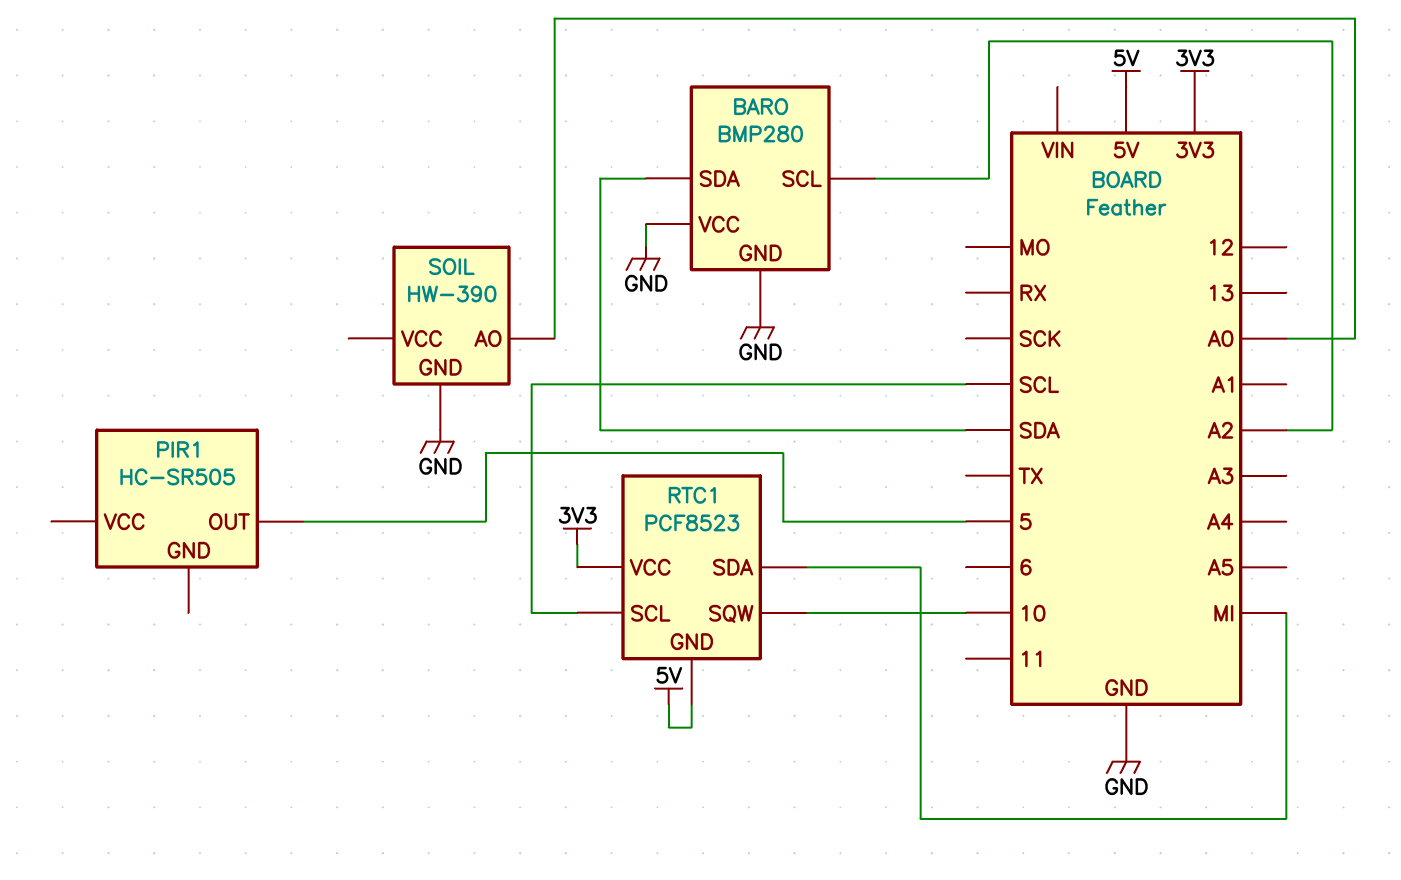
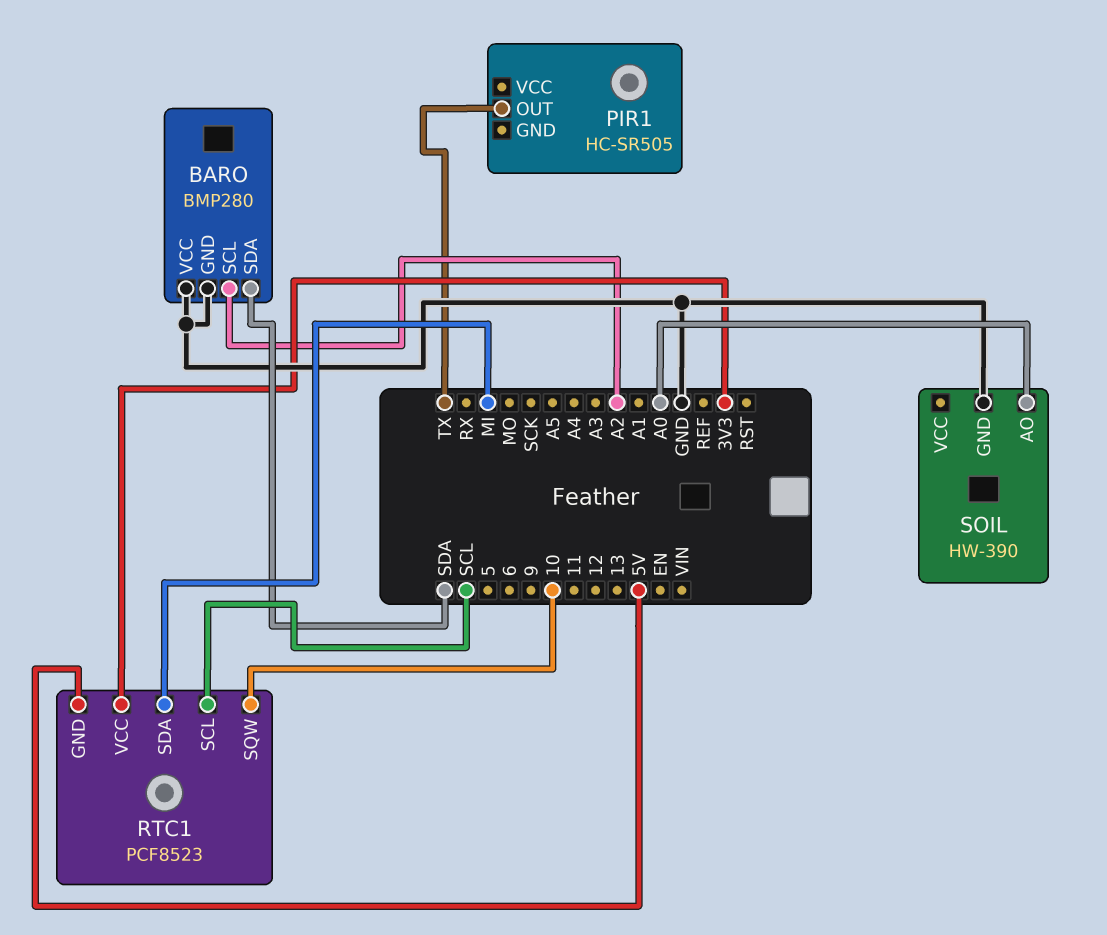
PIR1 pin OUT: 5 -> TX

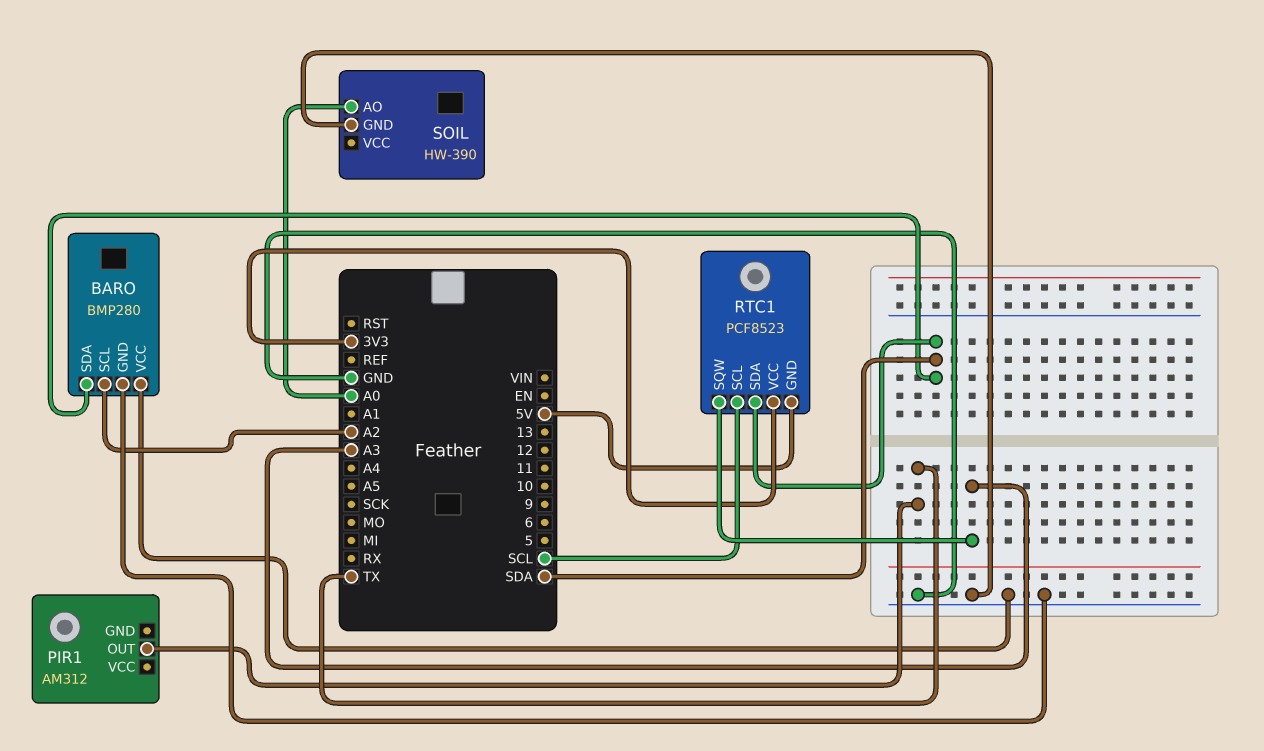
PIR1: HC-SR505 -> AM312
RTC1 pin SDA: MI -> SDA
RTC1 pin SQW: 10 -> A3

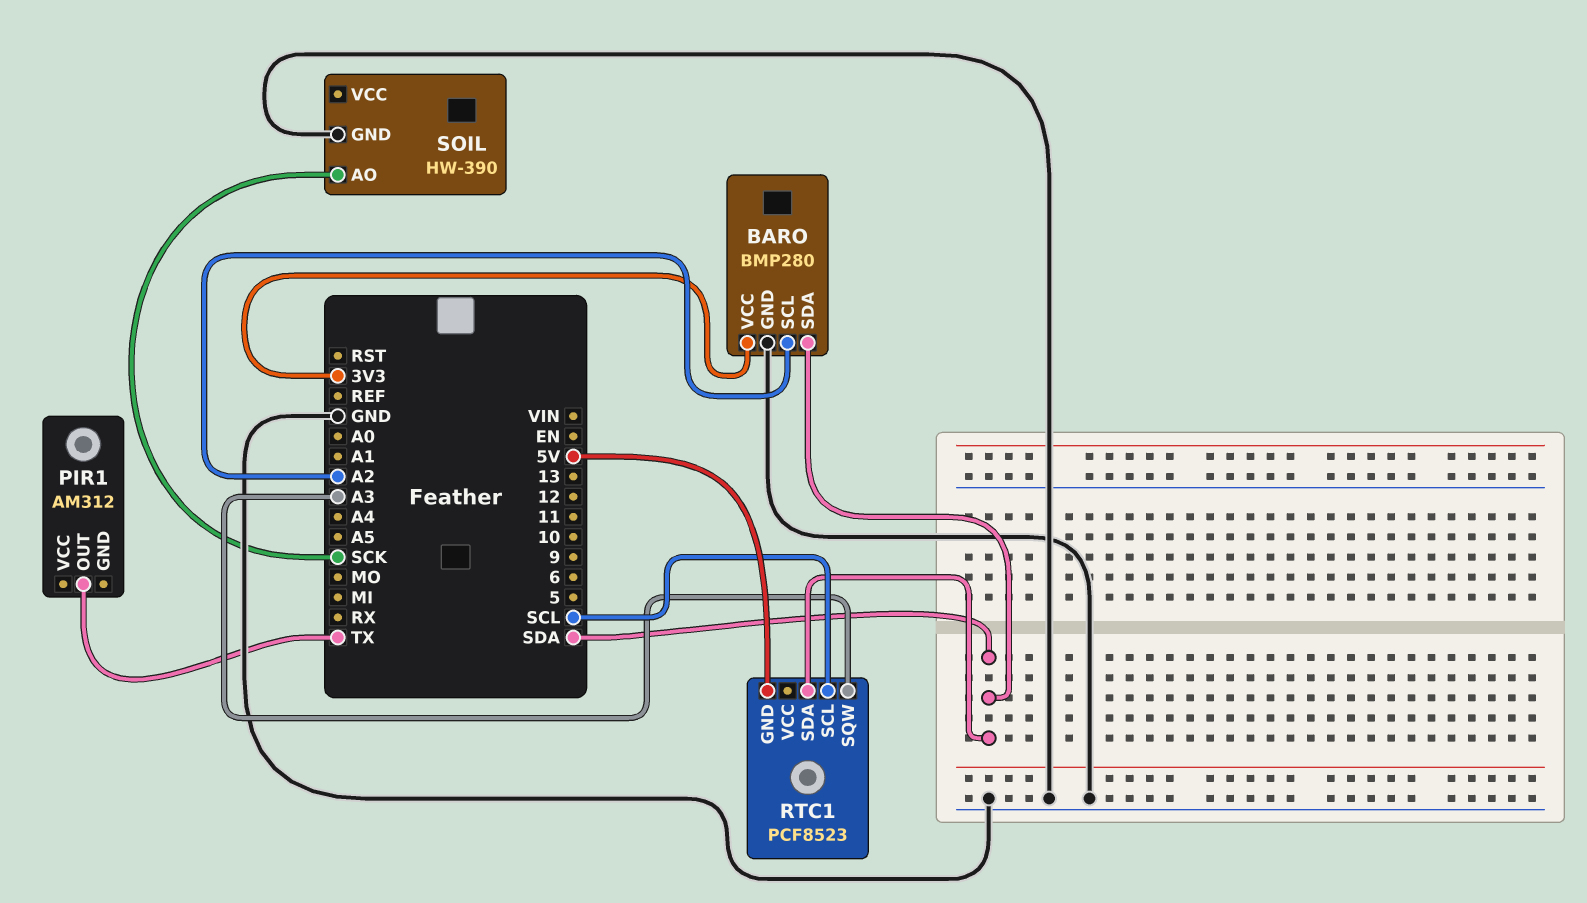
BARO pin VCC: GND -> 3V3
RTC1 pin VCC: 3V3 -> none
SOIL pin AO: A0 -> SCK

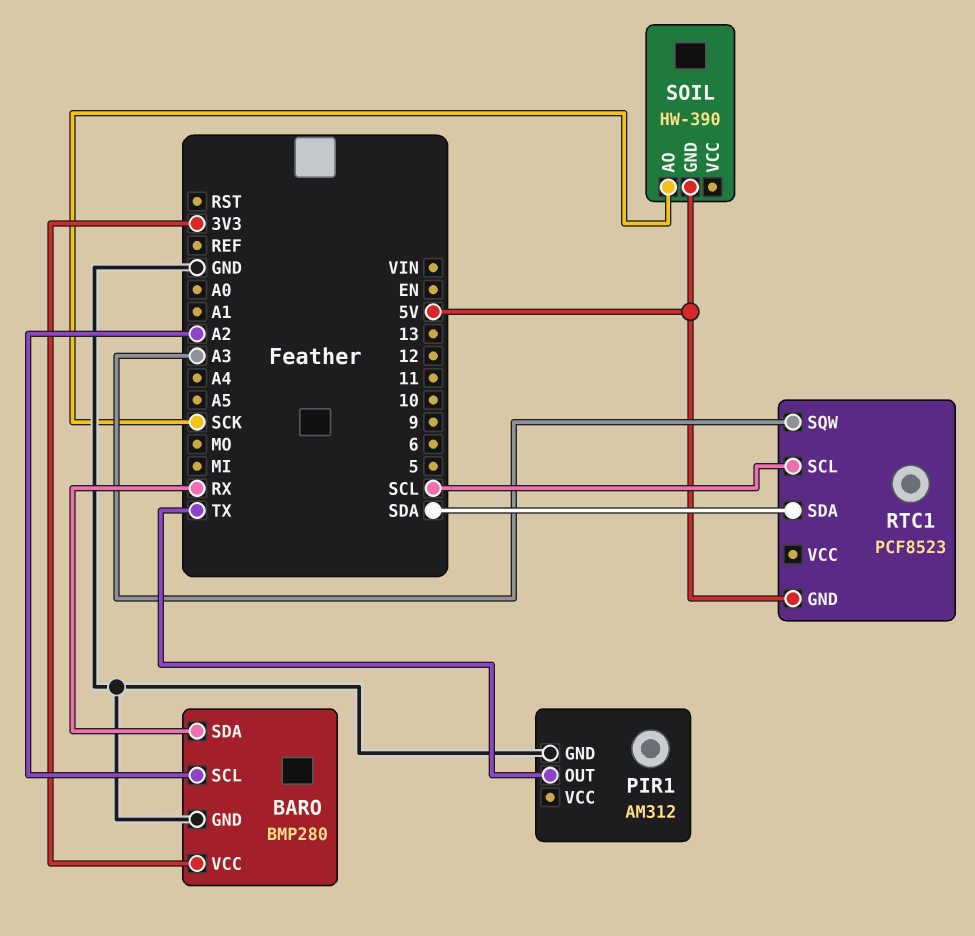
BARO pin SDA: SDA -> RX
PIR1 pin GND: none -> GND
SOIL pin GND: GND -> 5V

